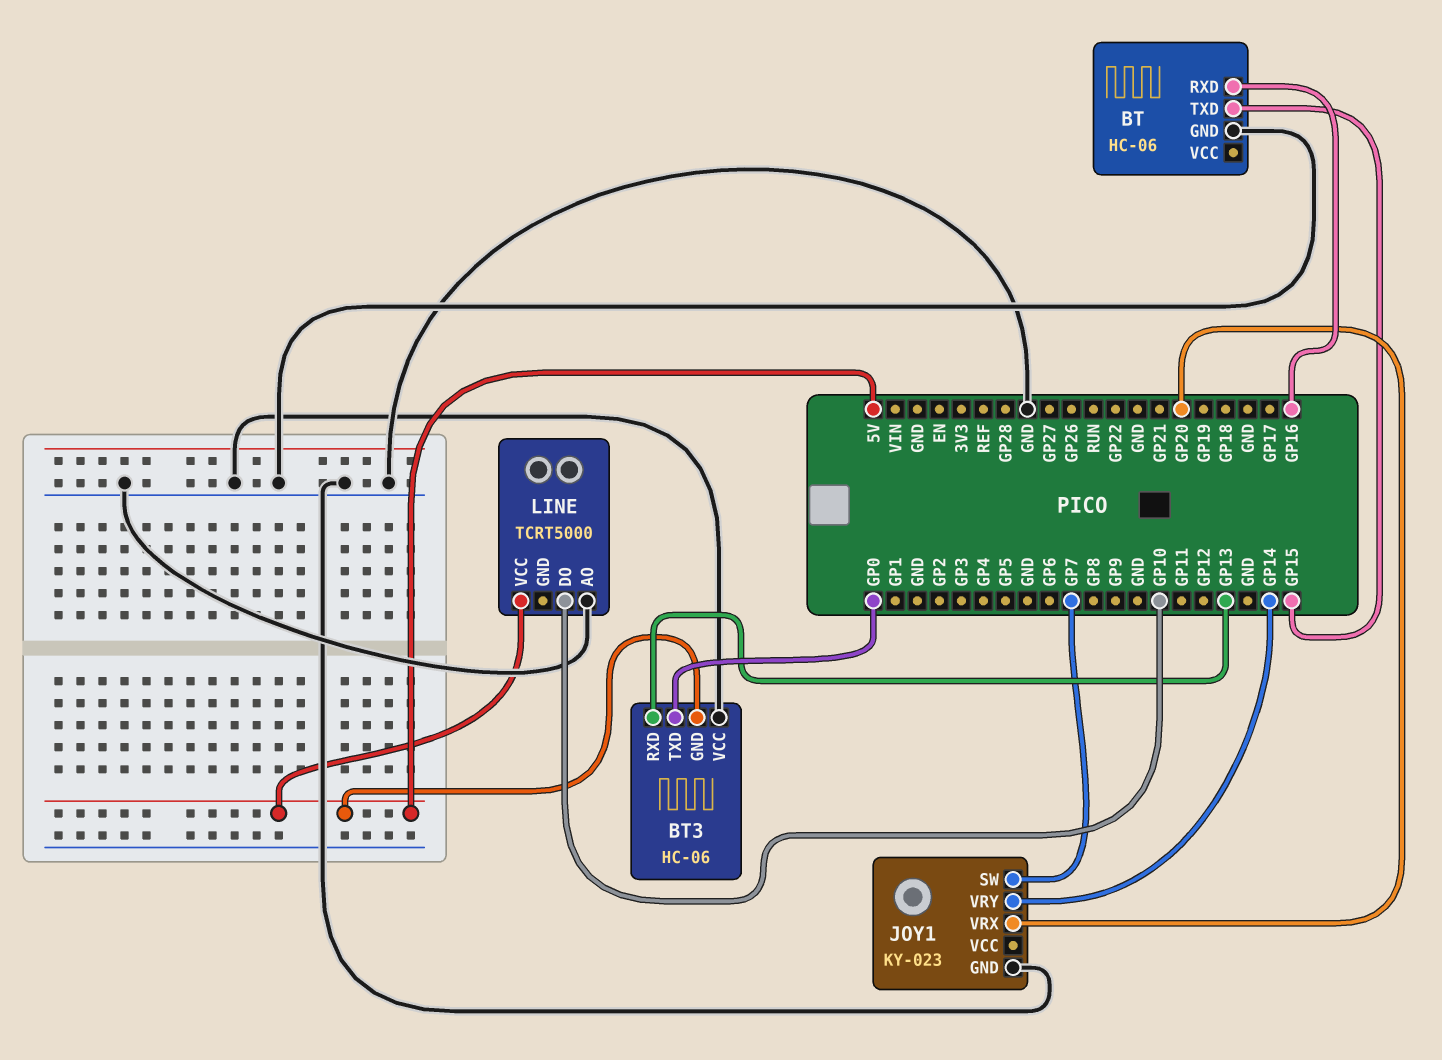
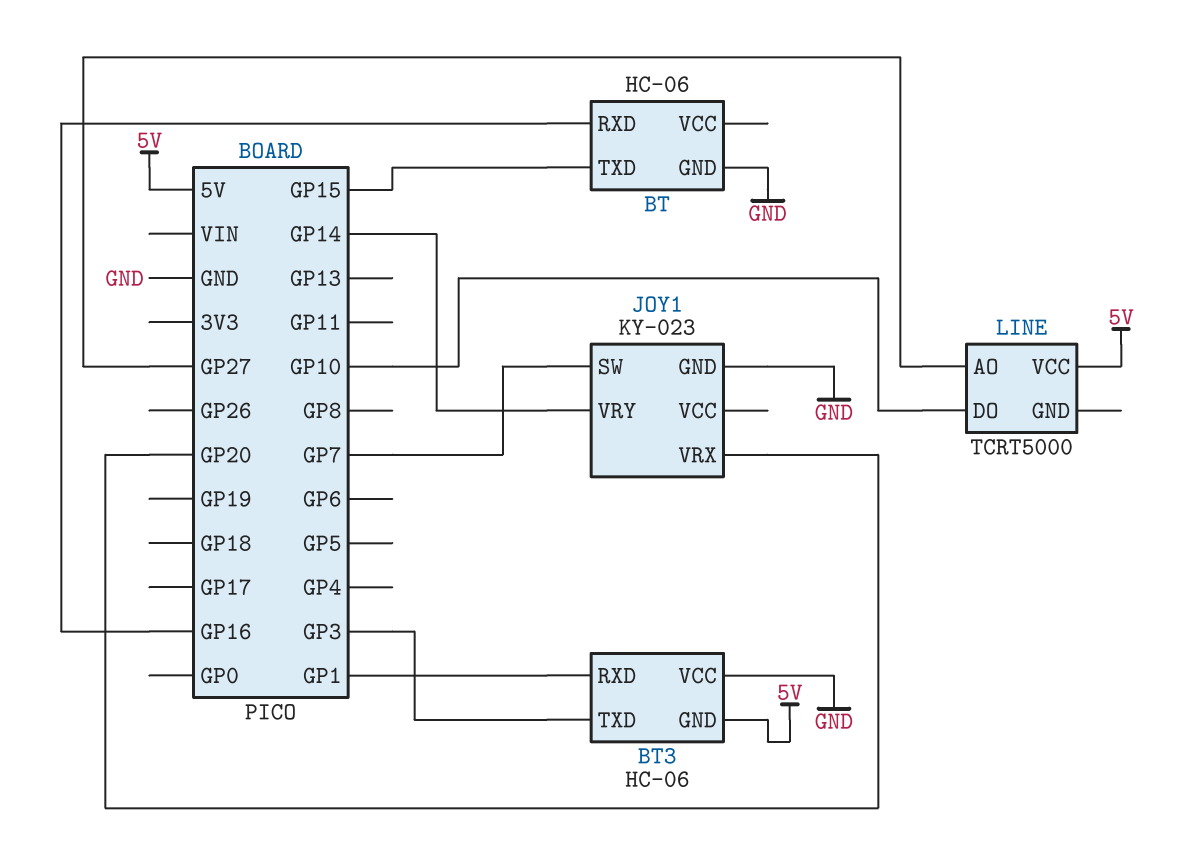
BT3 pin RXD: GP13 -> GP1
BT3 pin TXD: GP0 -> GP3
LINE pin AO: GND -> GP27

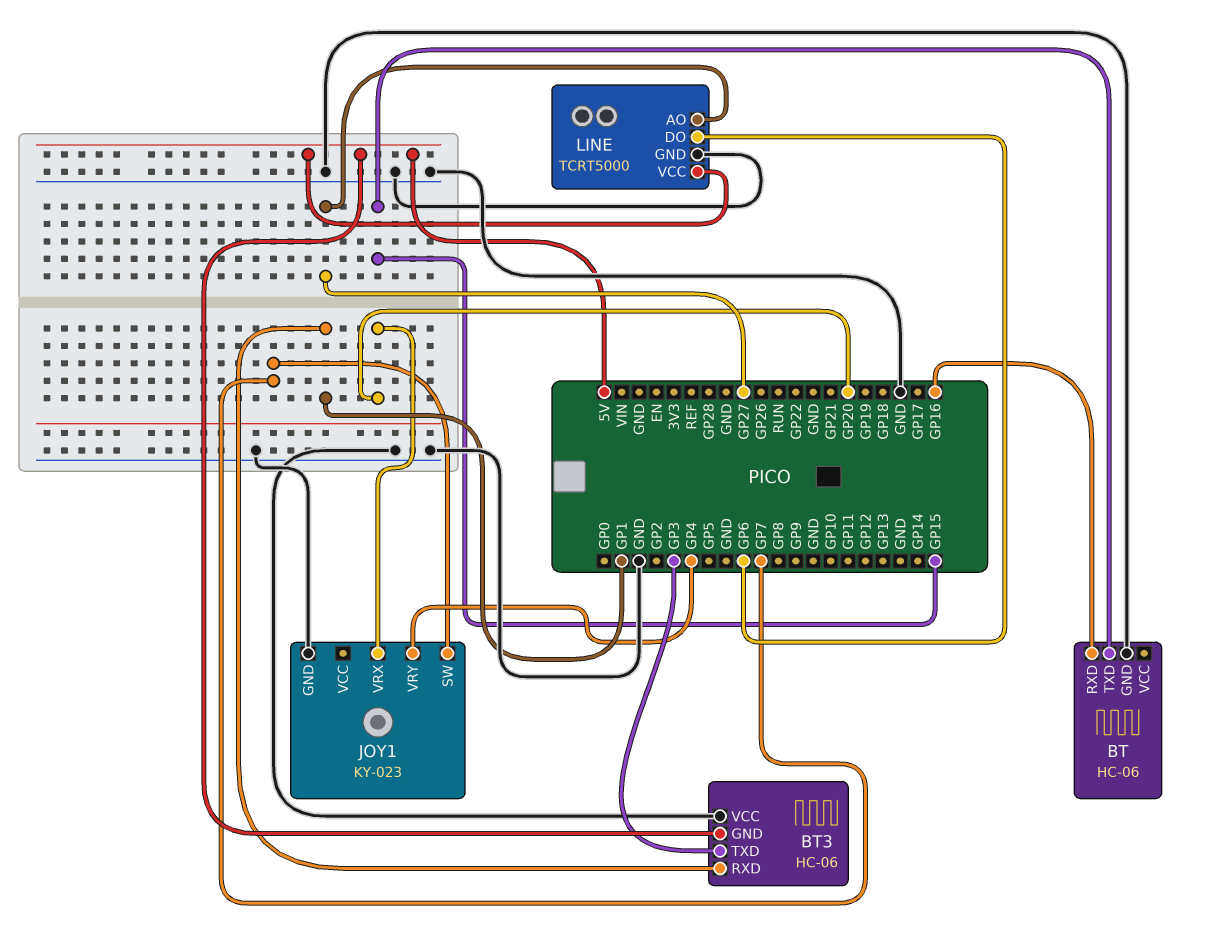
JOY1 pin VRY: GP14 -> GP4
LINE pin DO: GP10 -> GP6
LINE pin GND: none -> GND

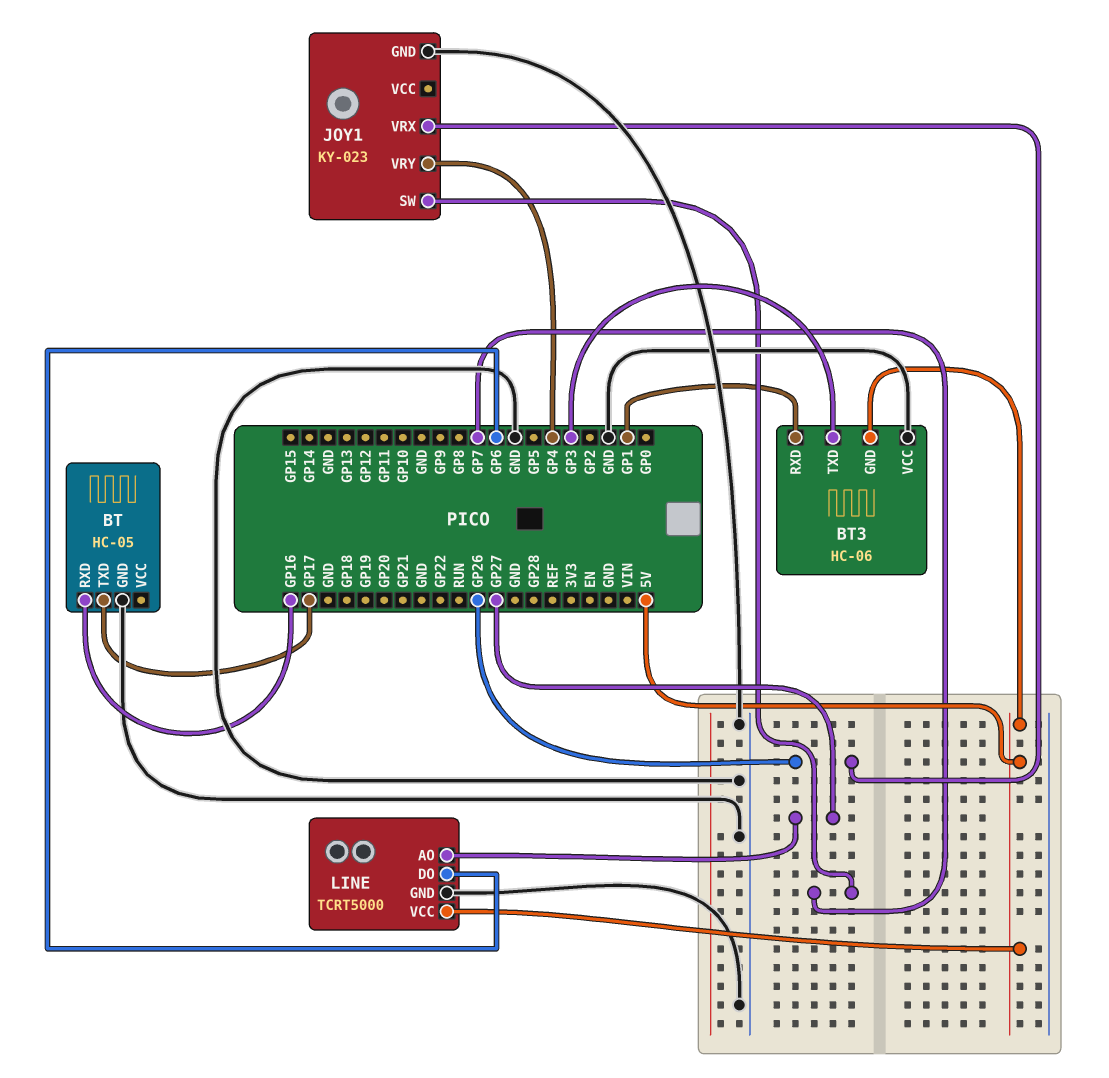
BT: HC-06 -> HC-05
BT pin TXD: GP15 -> GP17
JOY1 pin VRX: GP20 -> GP26

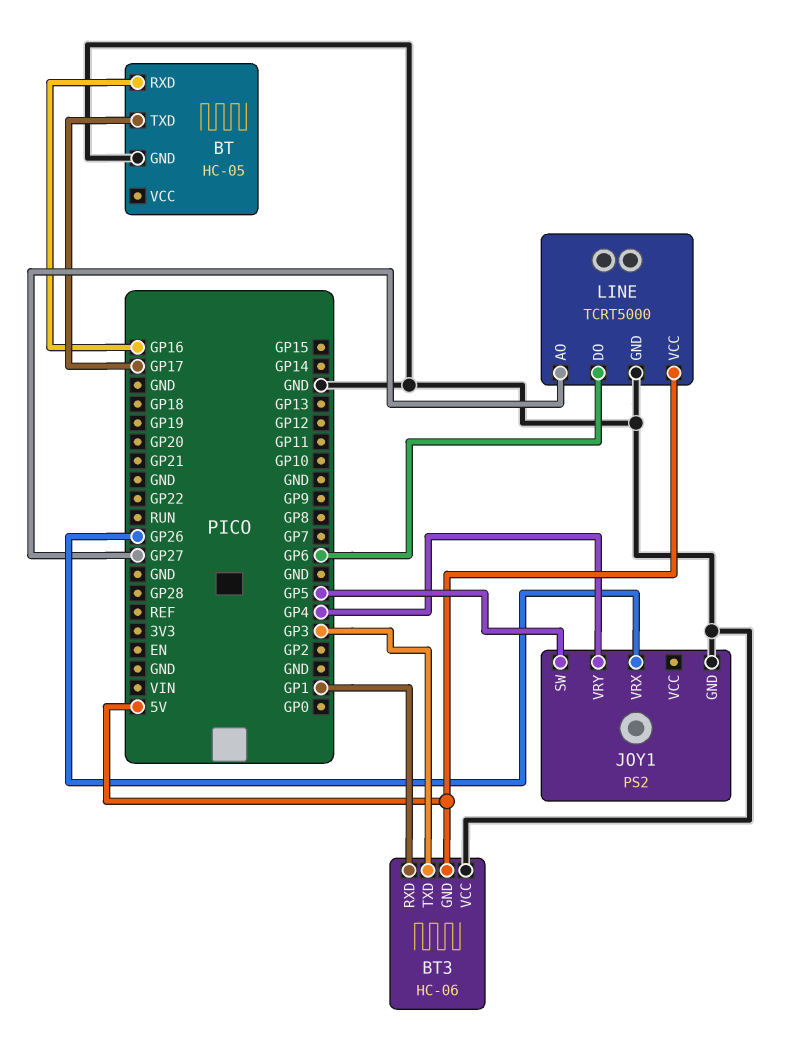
JOY1: KY-023 -> PS2
JOY1 pin SW: GP7 -> GP5

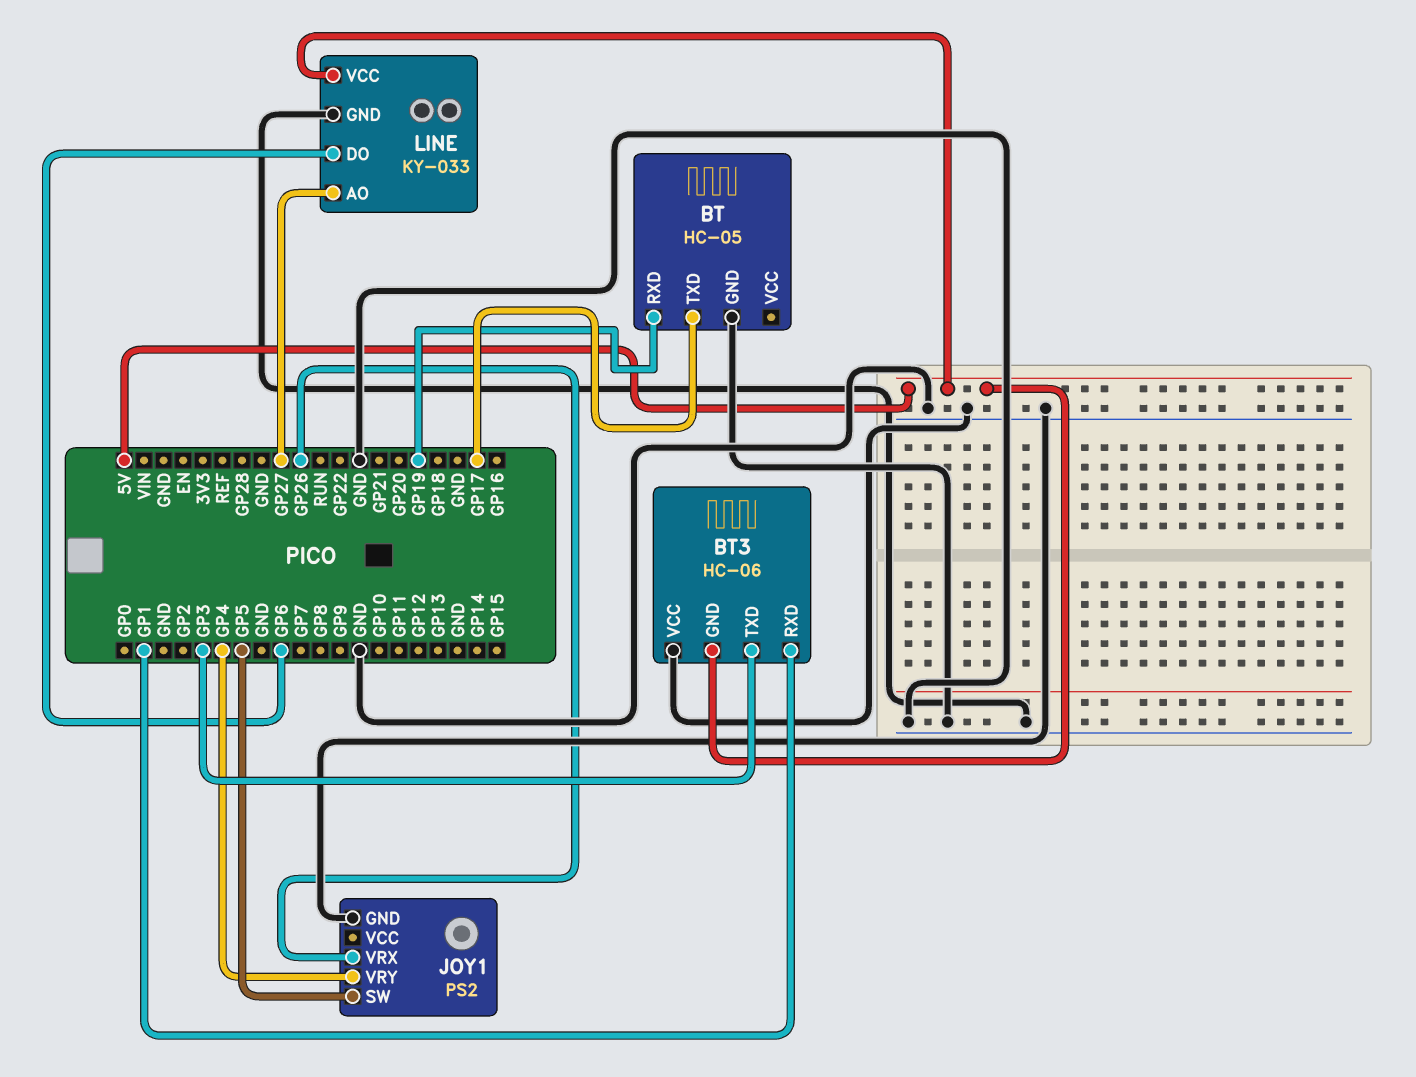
BT pin RXD: GP16 -> GP19
LINE: TCRT5000 -> KY-033

